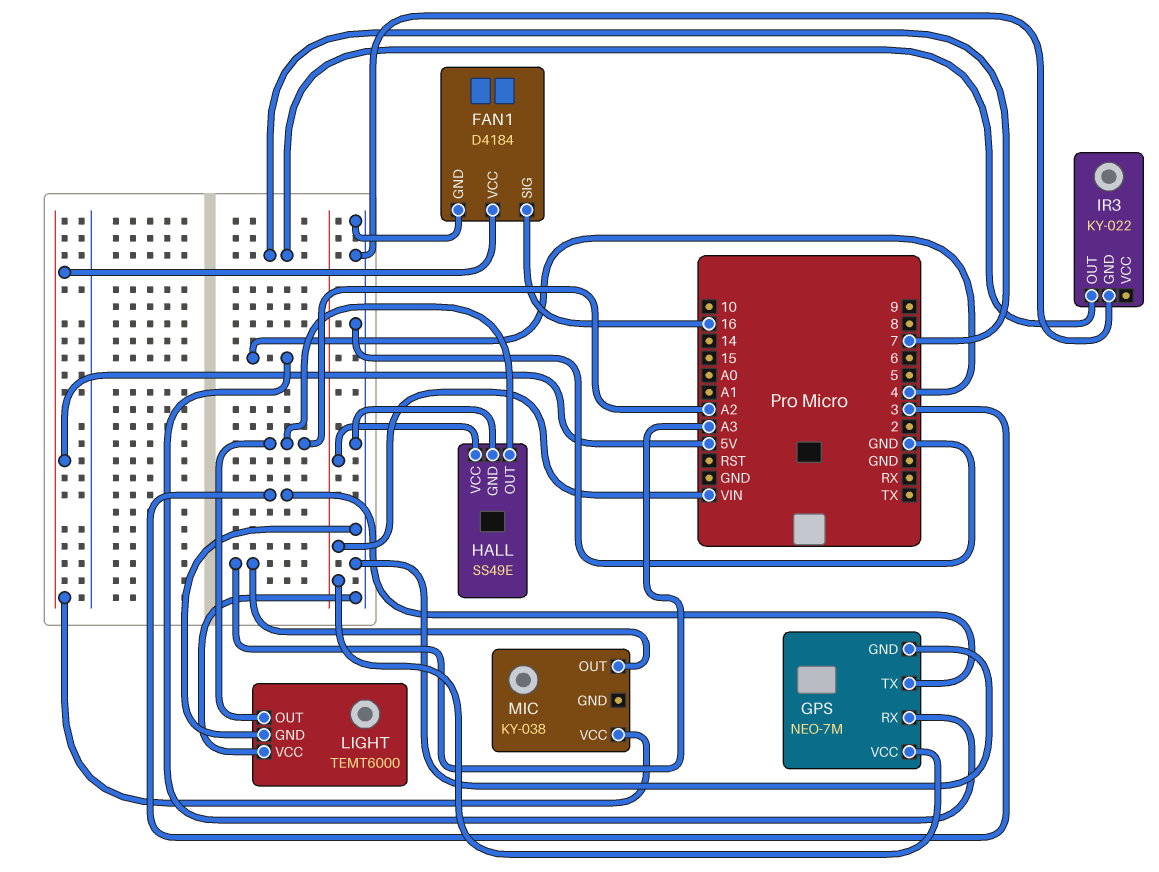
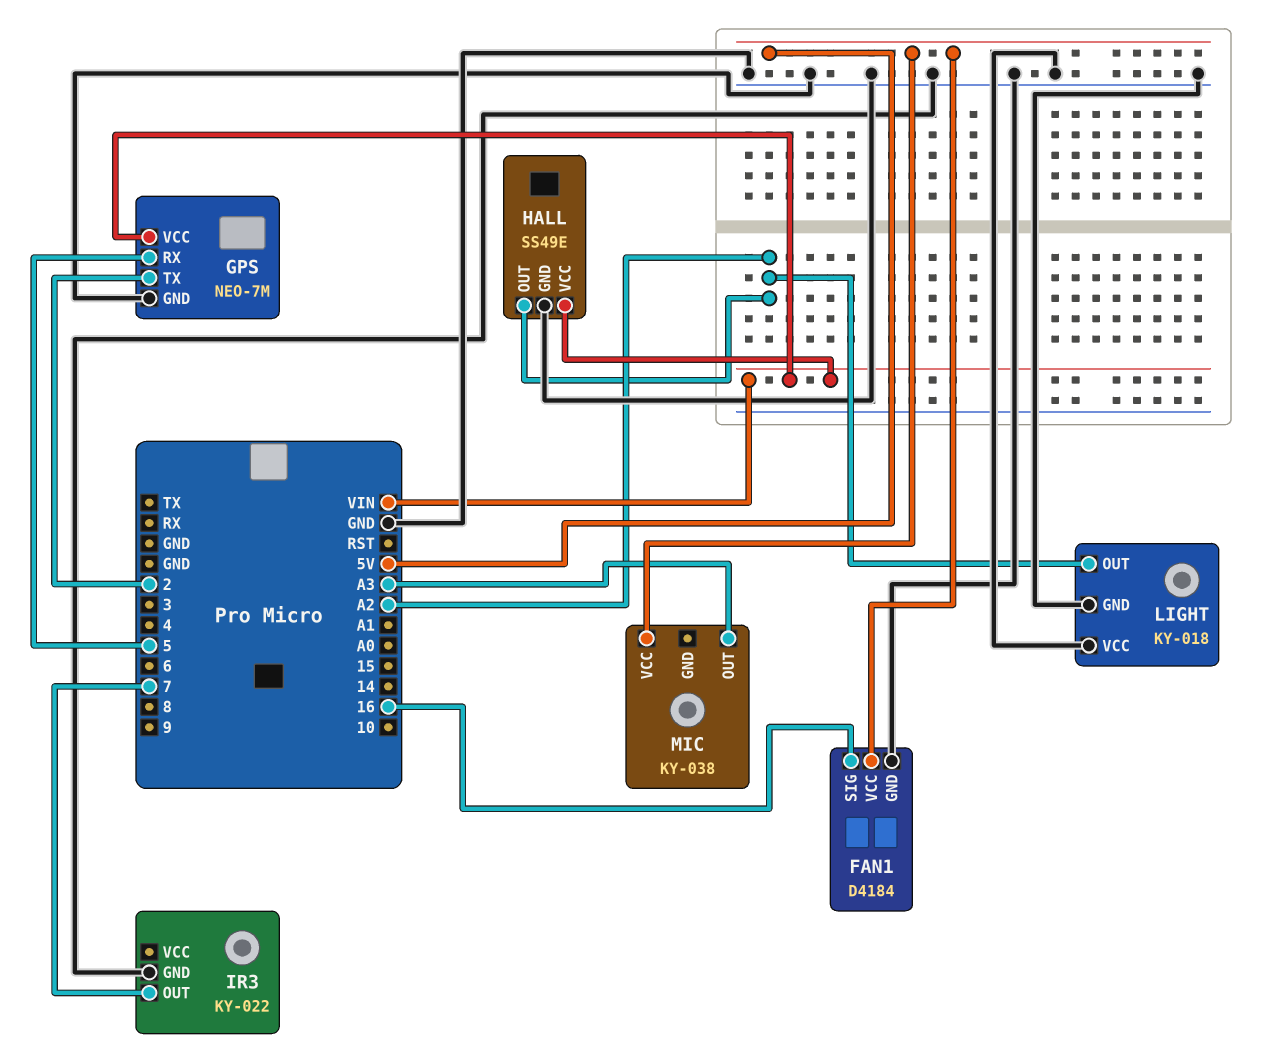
GPS pin RX: 4 -> 5
GPS pin TX: 3 -> 2
LIGHT: TEMT6000 -> KY-018

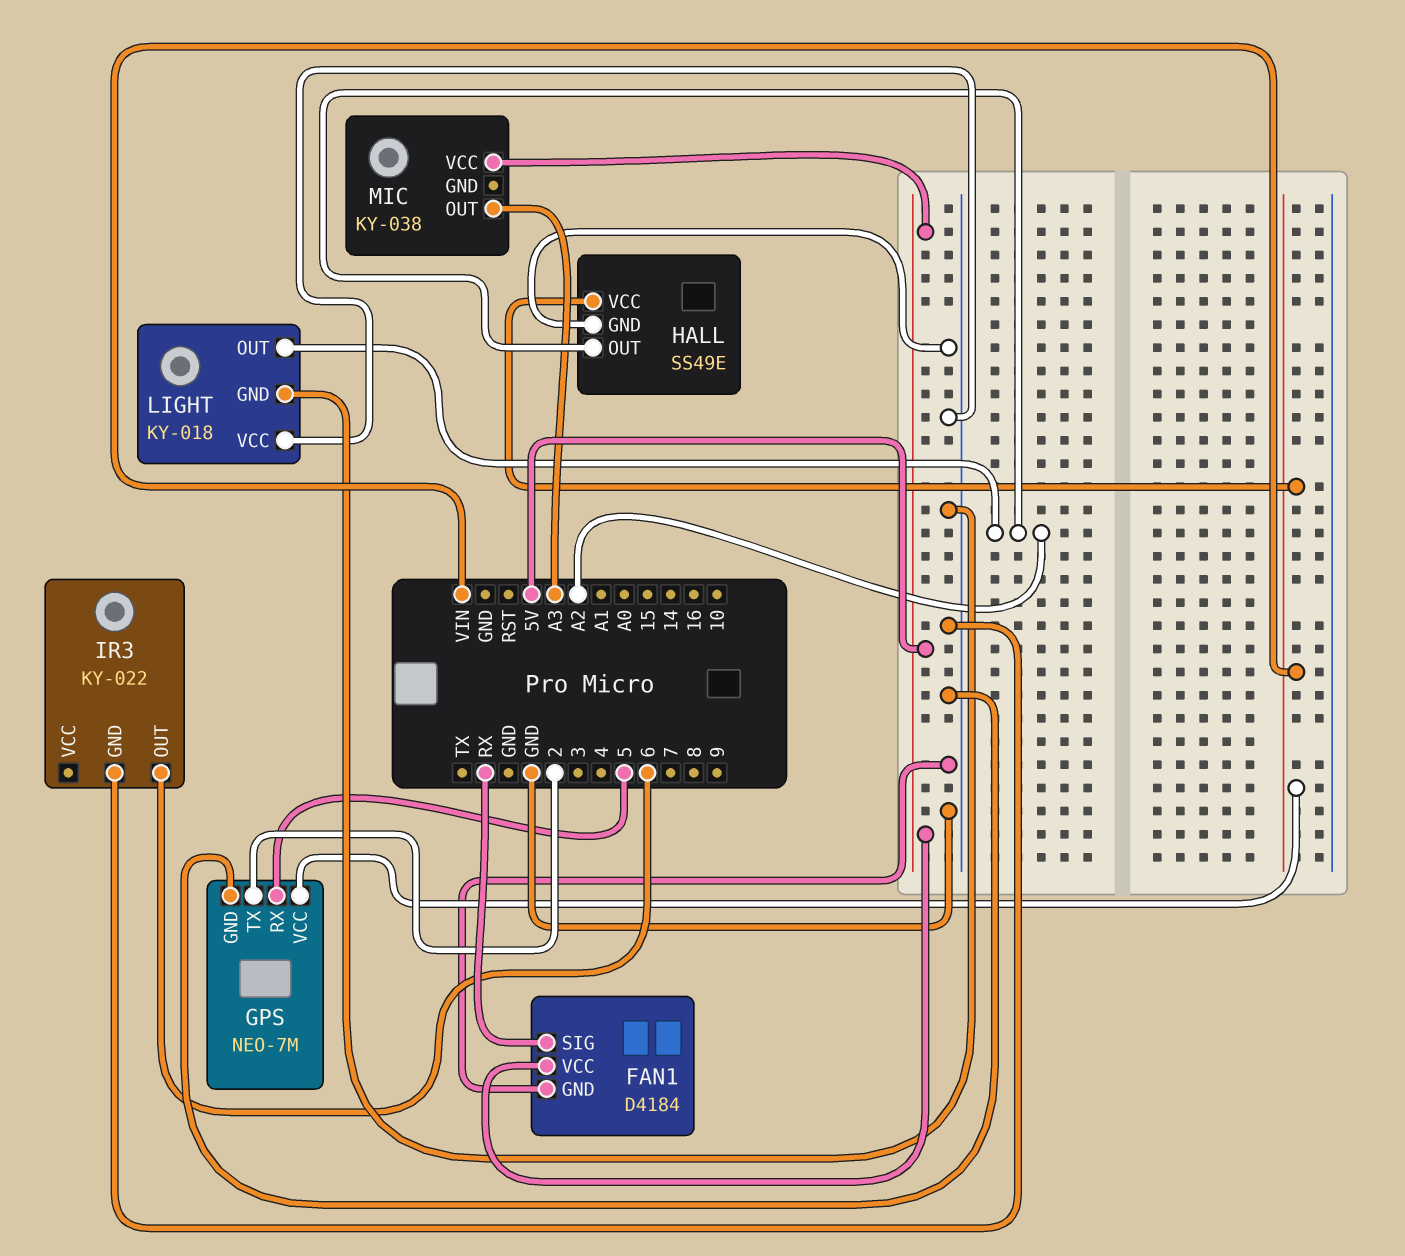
FAN1 pin SIG: 16 -> RX
IR3 pin OUT: 7 -> 6

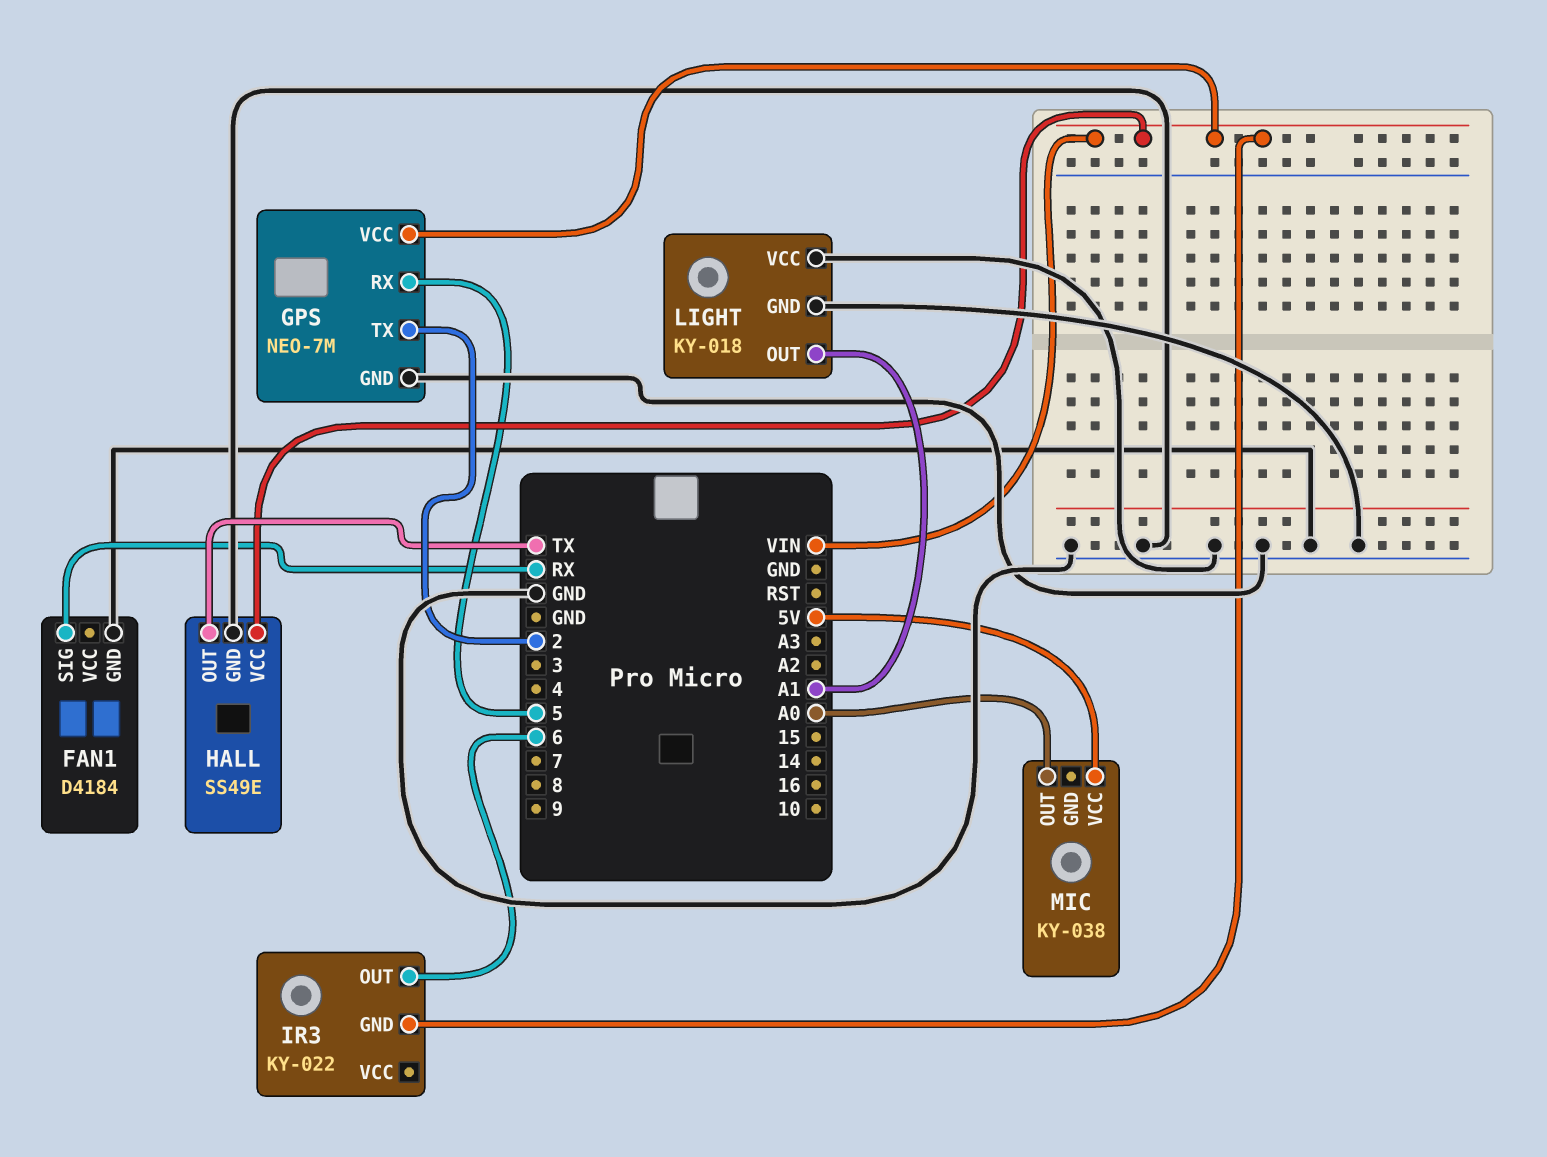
FAN1 pin VCC: 5V -> none
HALL pin OUT: A2 -> TX
IR3 pin GND: GND -> VIN
LIGHT pin OUT: A2 -> A1
MIC pin OUT: A3 -> A0

